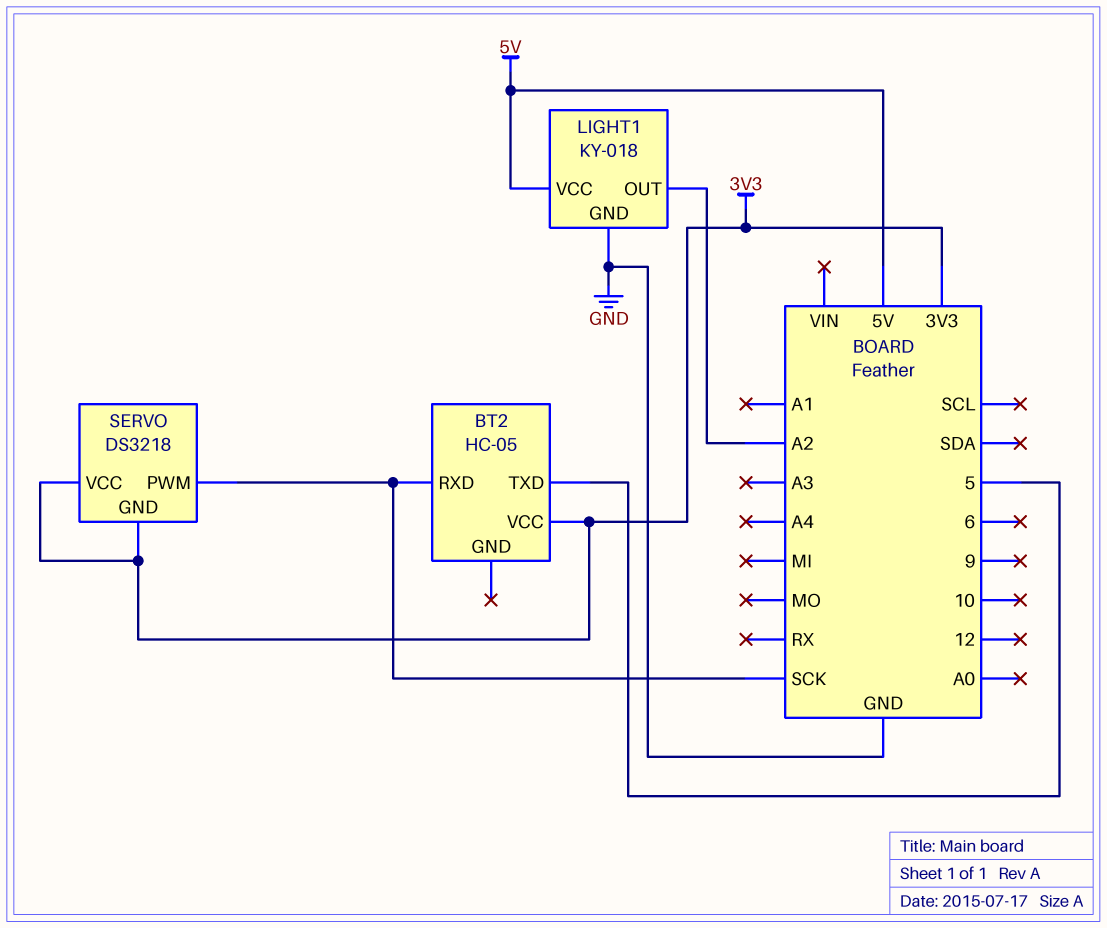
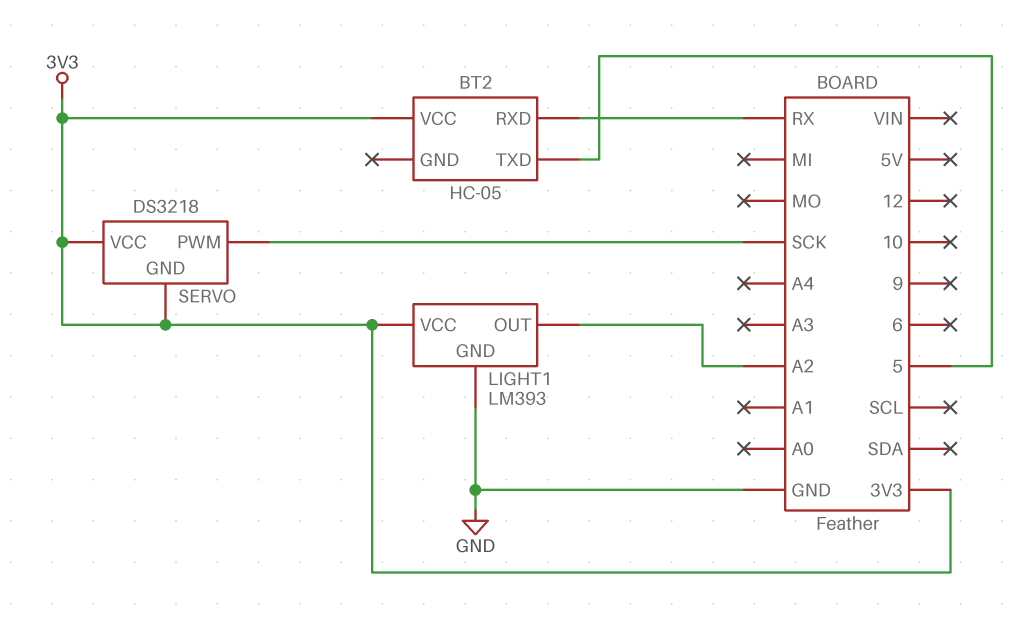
BT2 pin RXD: SCK -> RX
LIGHT1: KY-018 -> LM393
LIGHT1 pin VCC: 5V -> 3V3

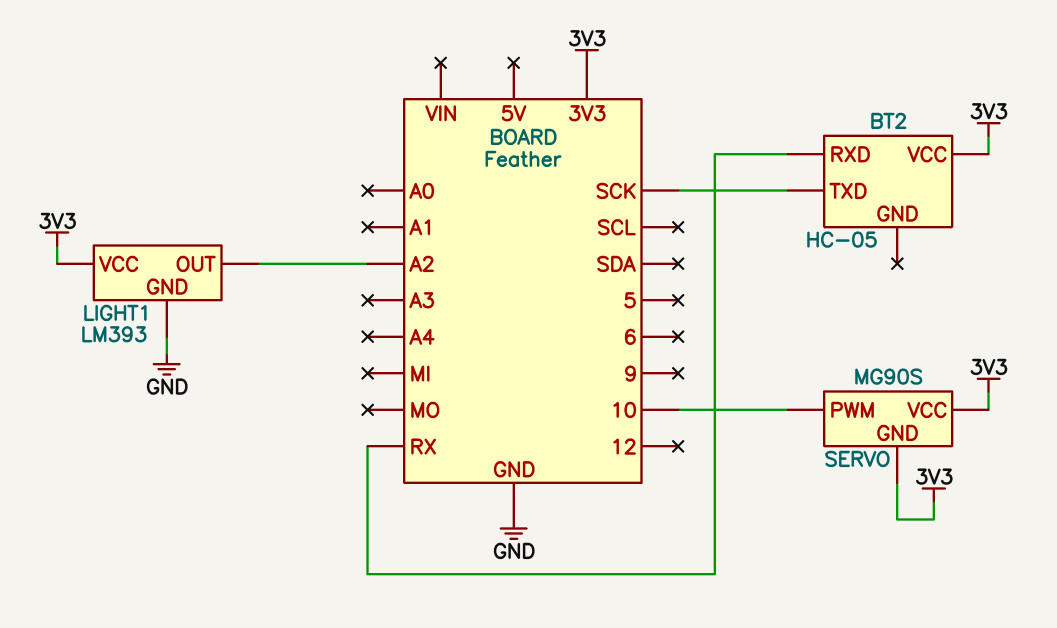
BT2 pin TXD: 5 -> SCK
SERVO: DS3218 -> MG90S
SERVO pin PWM: SCK -> 10

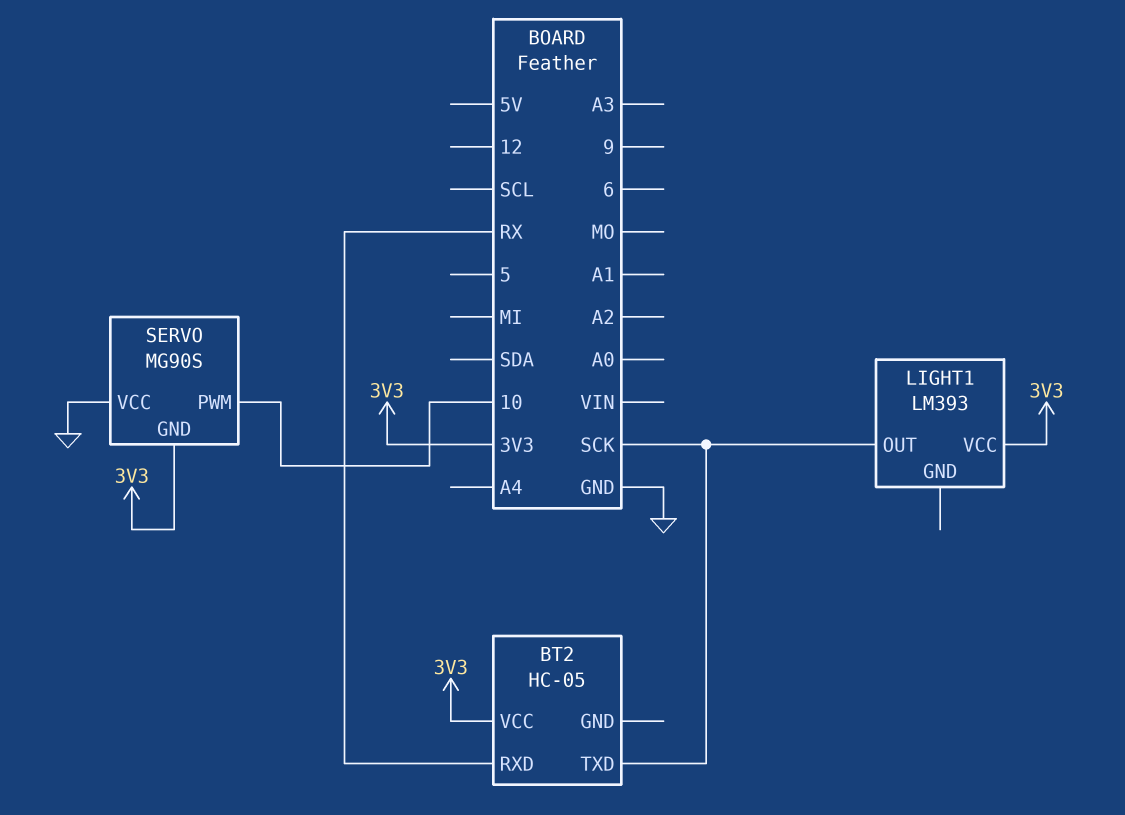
LIGHT1 pin GND: GND -> none
LIGHT1 pin OUT: A2 -> SCK
SERVO pin VCC: 3V3 -> GND

